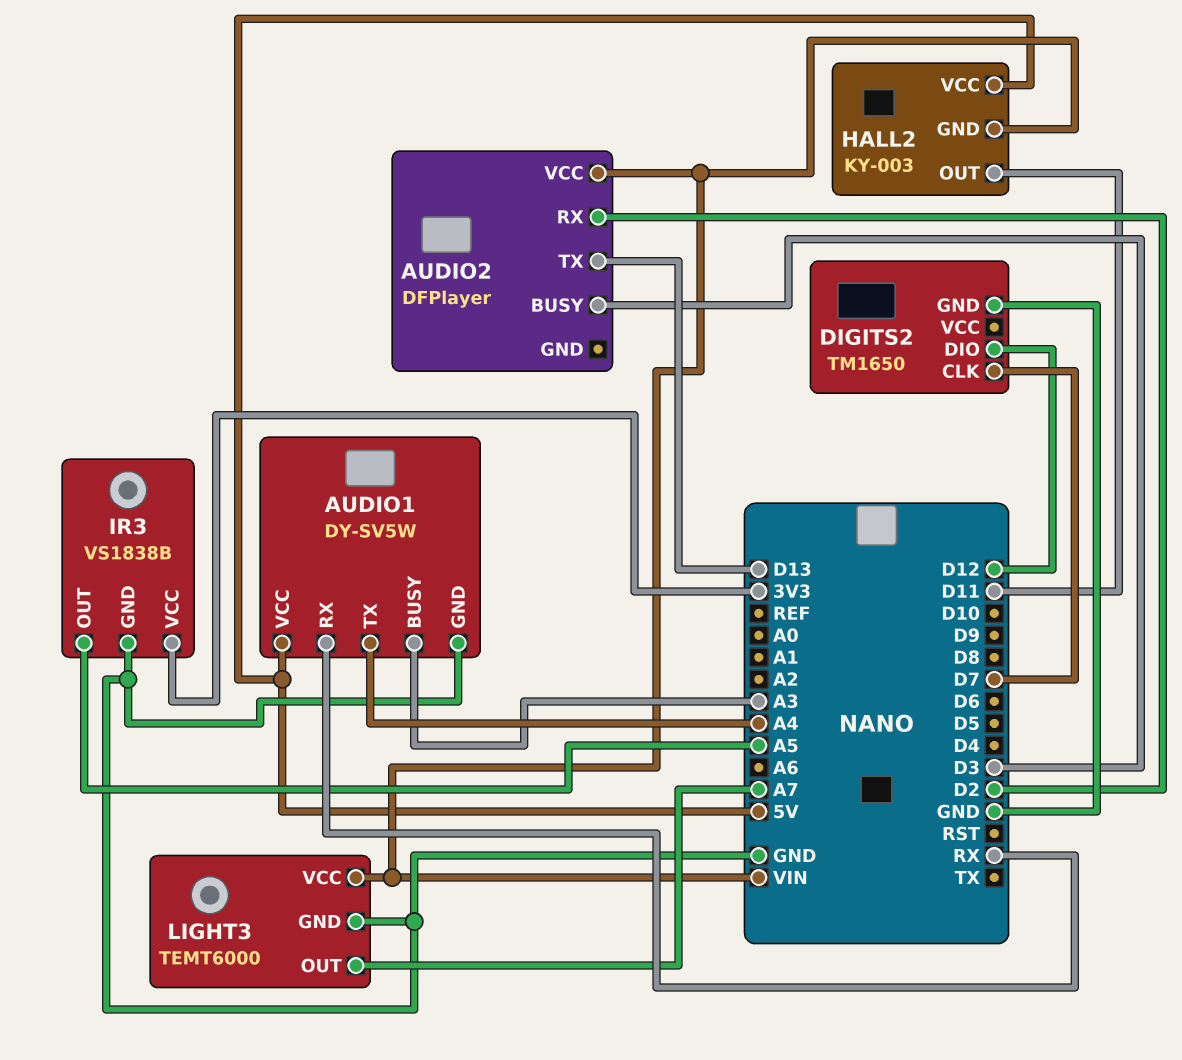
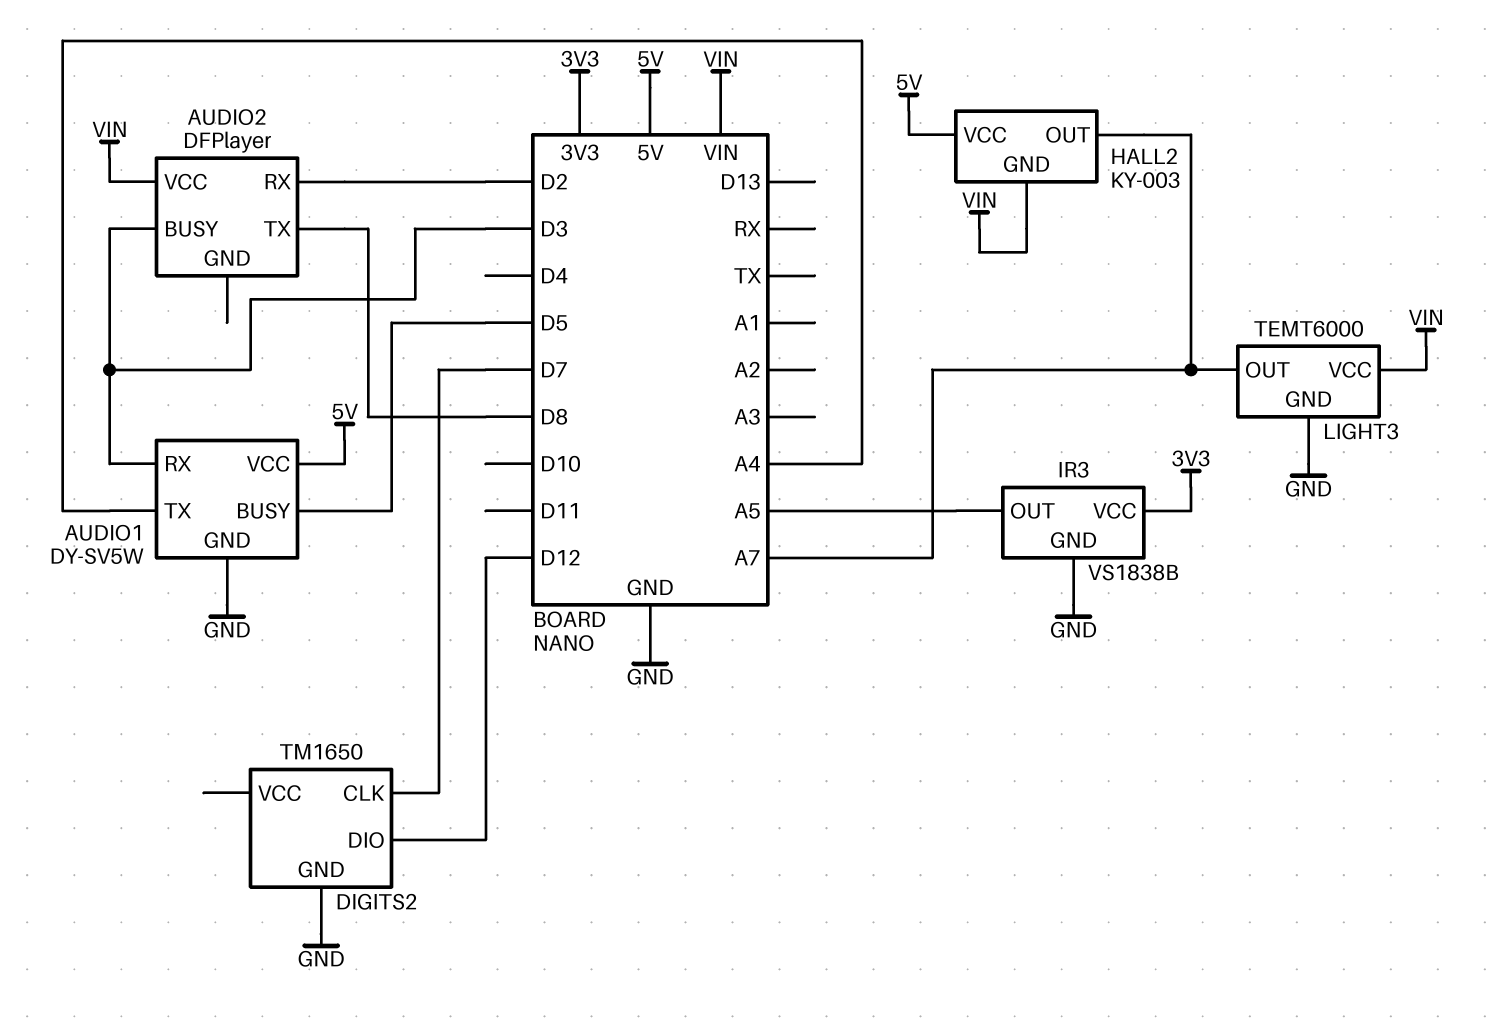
AUDIO1 pin BUSY: A3 -> D5
AUDIO1 pin RX: RX -> D3
AUDIO2 pin TX: D13 -> D8
HALL2 pin OUT: D11 -> A7

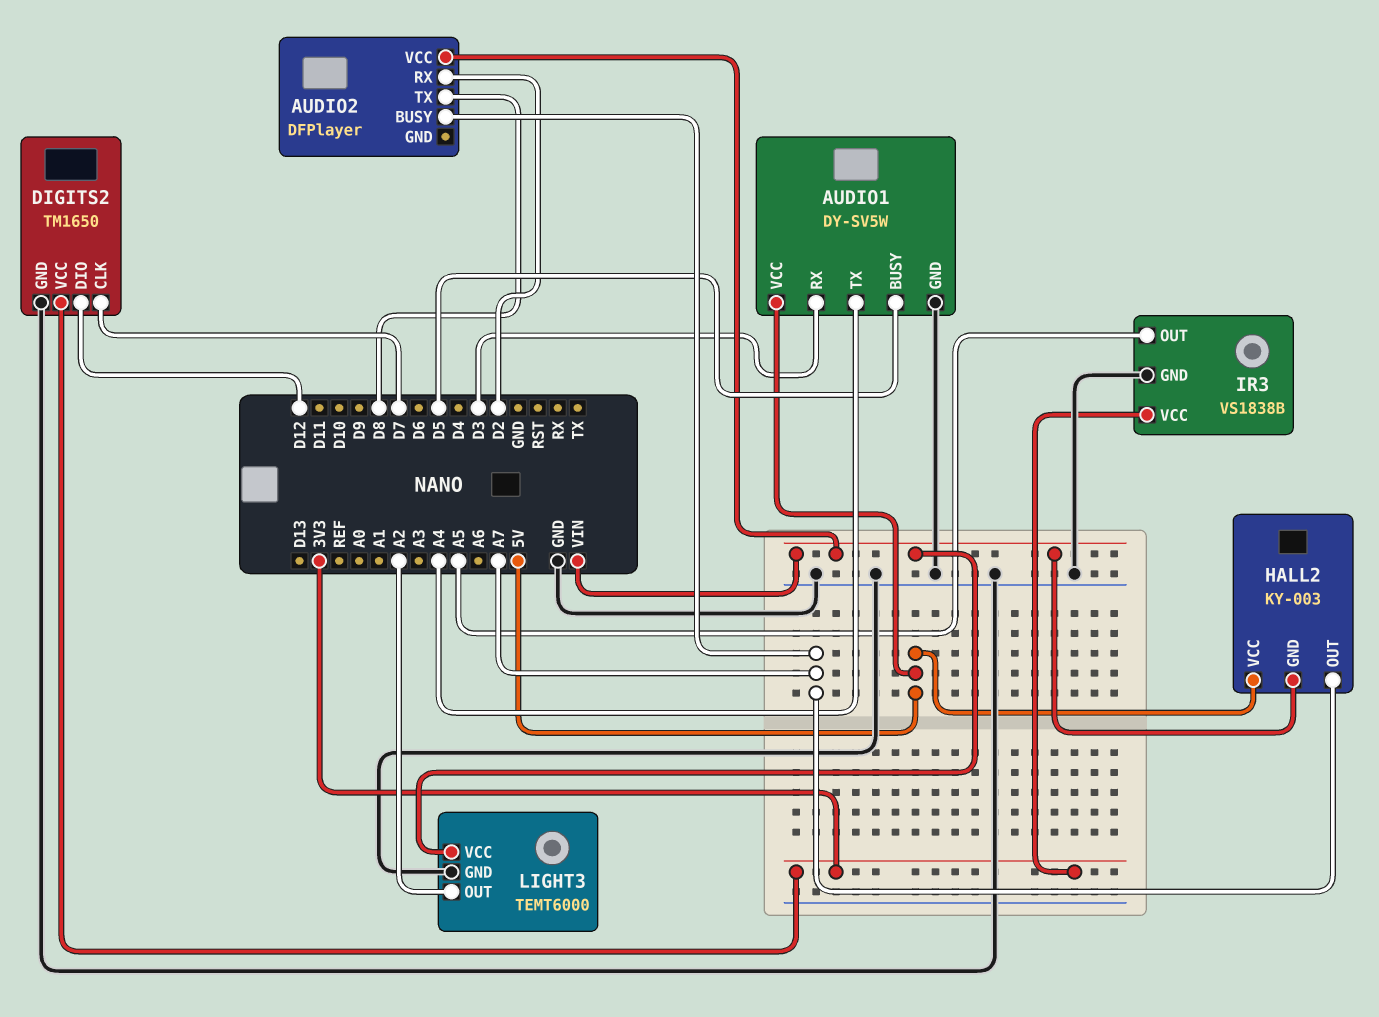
AUDIO2 pin BUSY: D3 -> A7
DIGITS2 pin VCC: none -> 3V3
LIGHT3 pin OUT: A7 -> A2

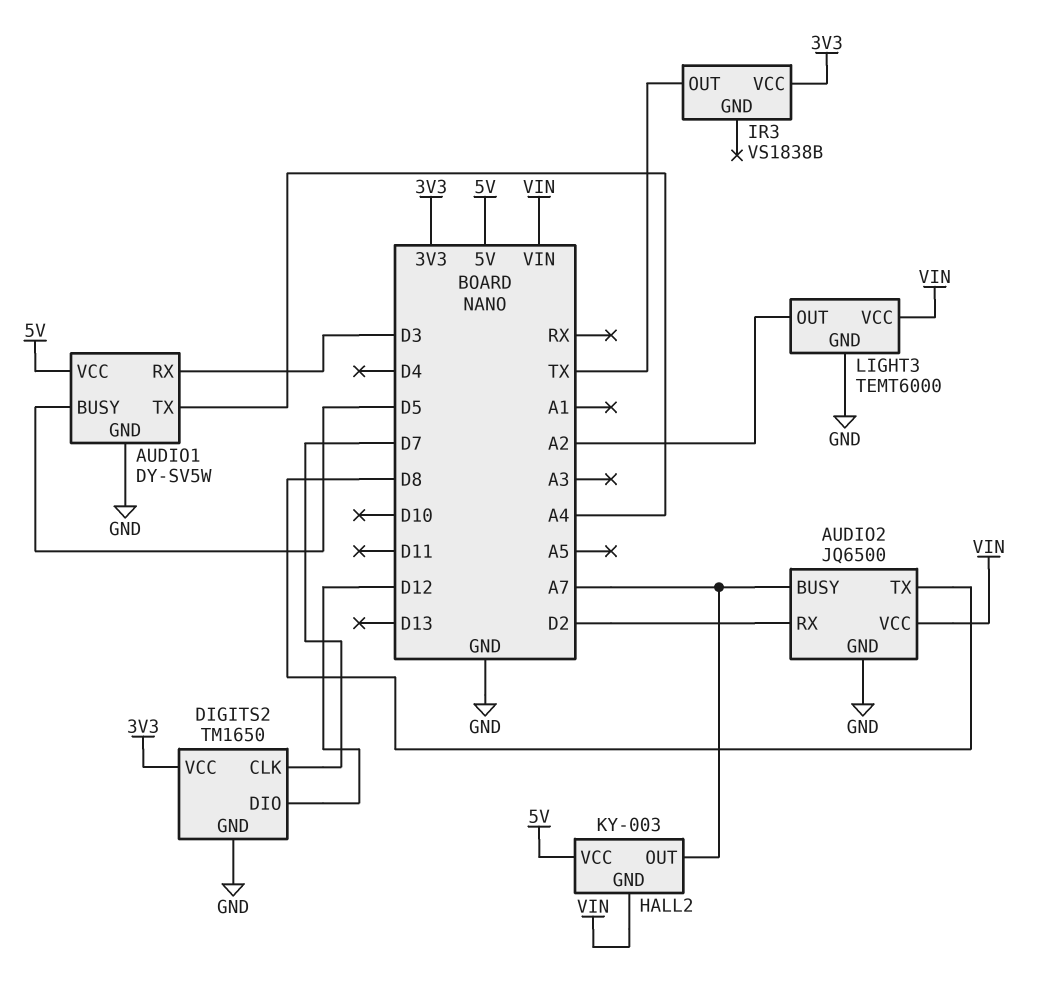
AUDIO2: DFPlayer -> JQ6500
AUDIO2 pin GND: none -> GND
IR3 pin GND: GND -> none
IR3 pin OUT: A5 -> TX

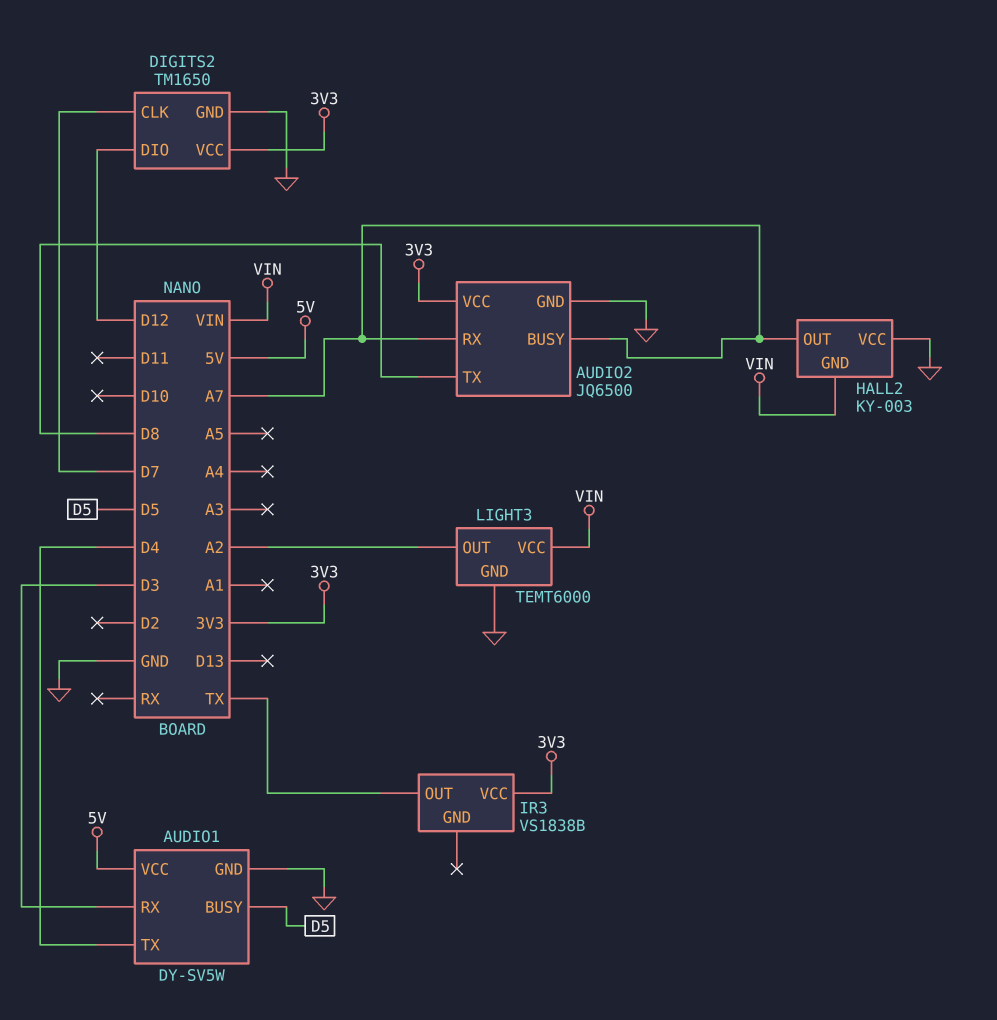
AUDIO1 pin TX: A4 -> D4
AUDIO2 pin RX: D2 -> A7
AUDIO2 pin VCC: VIN -> 3V3
HALL2 pin VCC: 5V -> GND

